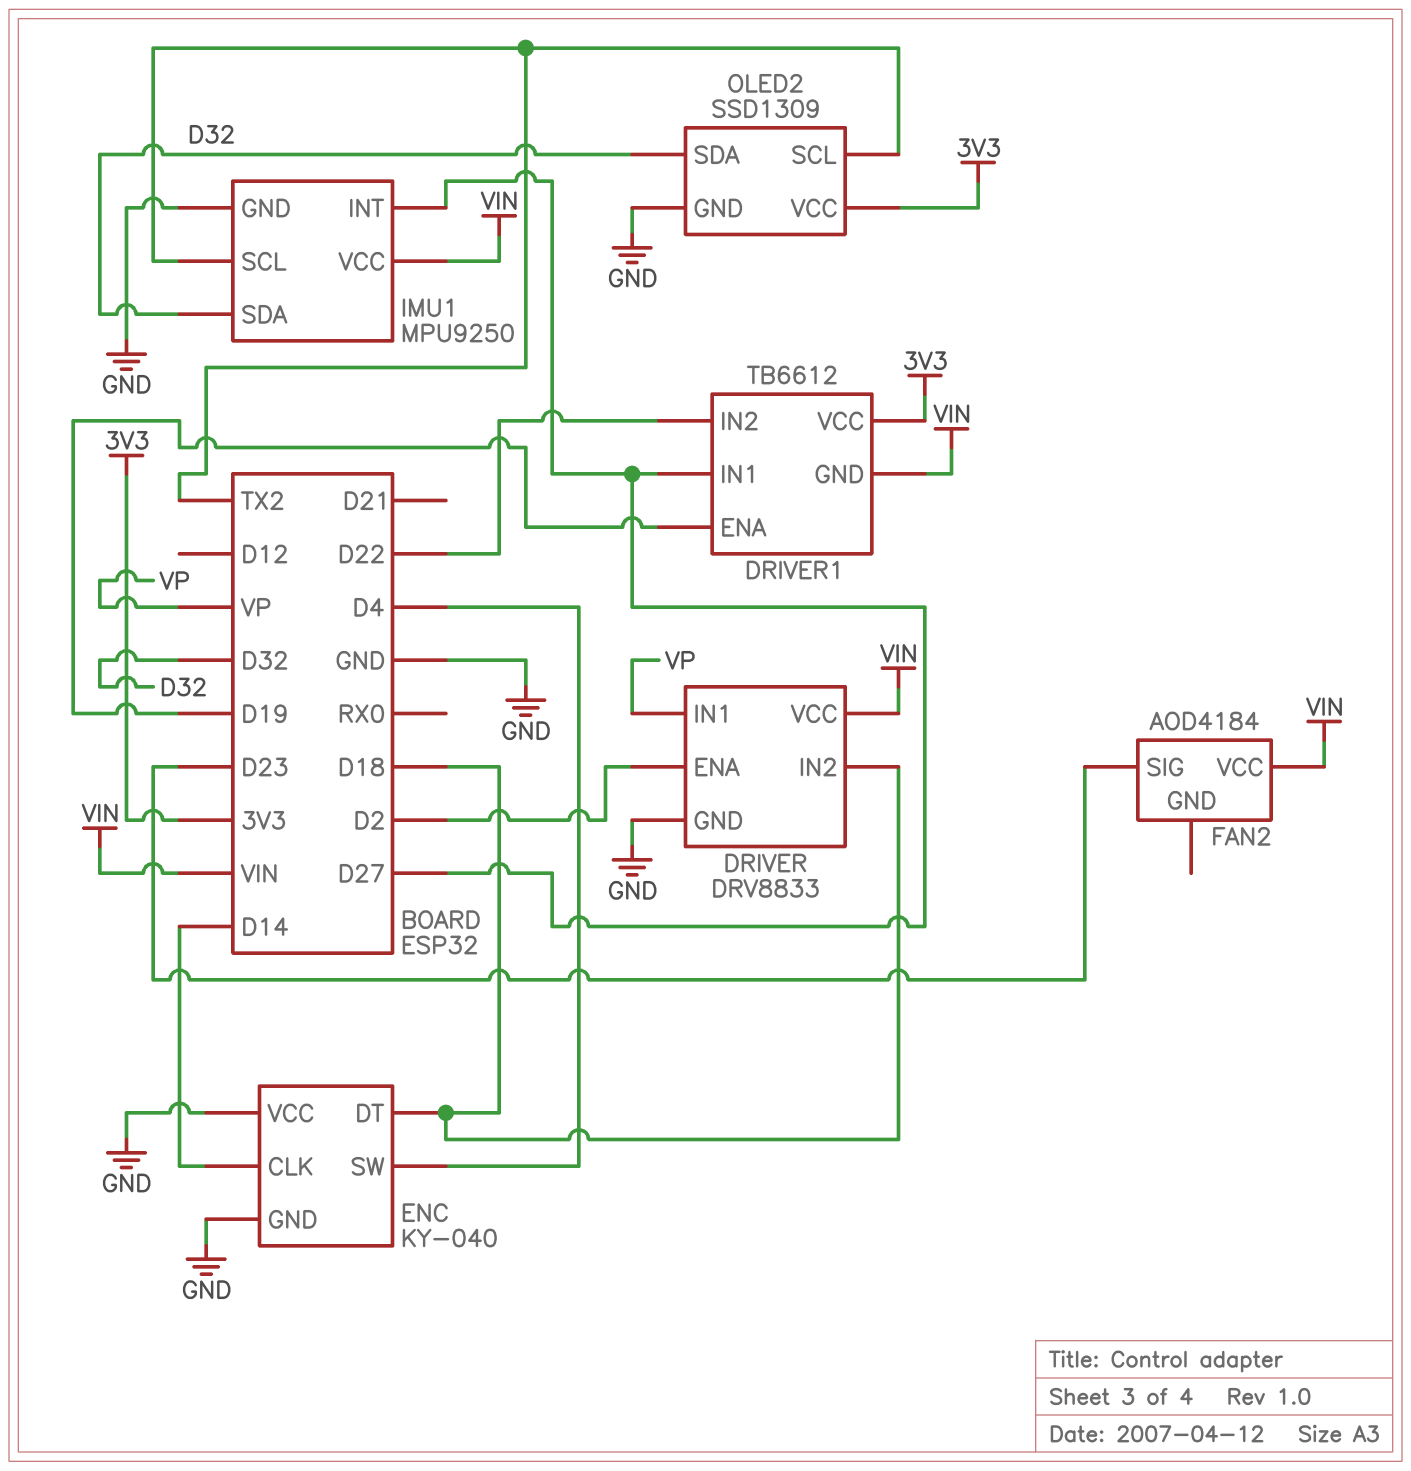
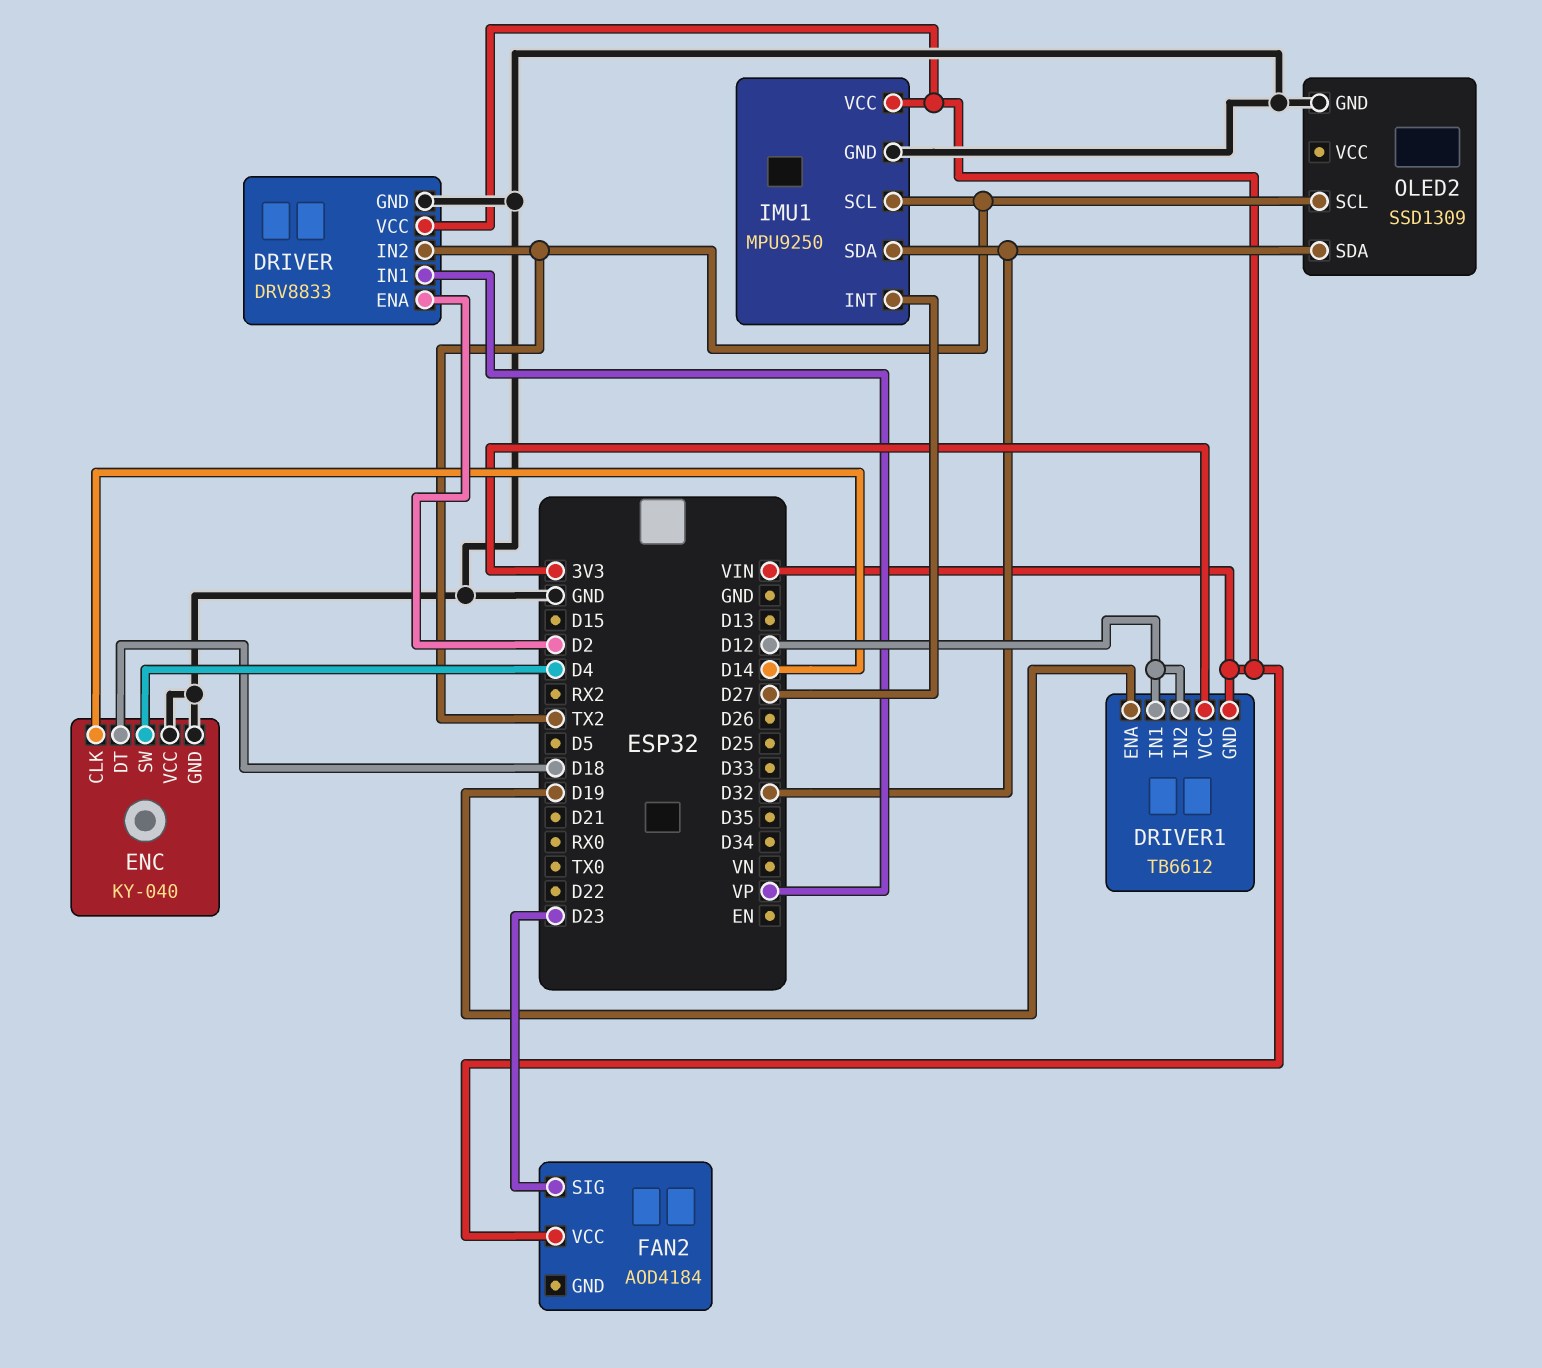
DRIVER pin IN2: D18 -> TX2
DRIVER1 pin IN1: D27 -> D12
DRIVER1 pin IN2: D22 -> D12
OLED2 pin VCC: 3V3 -> none

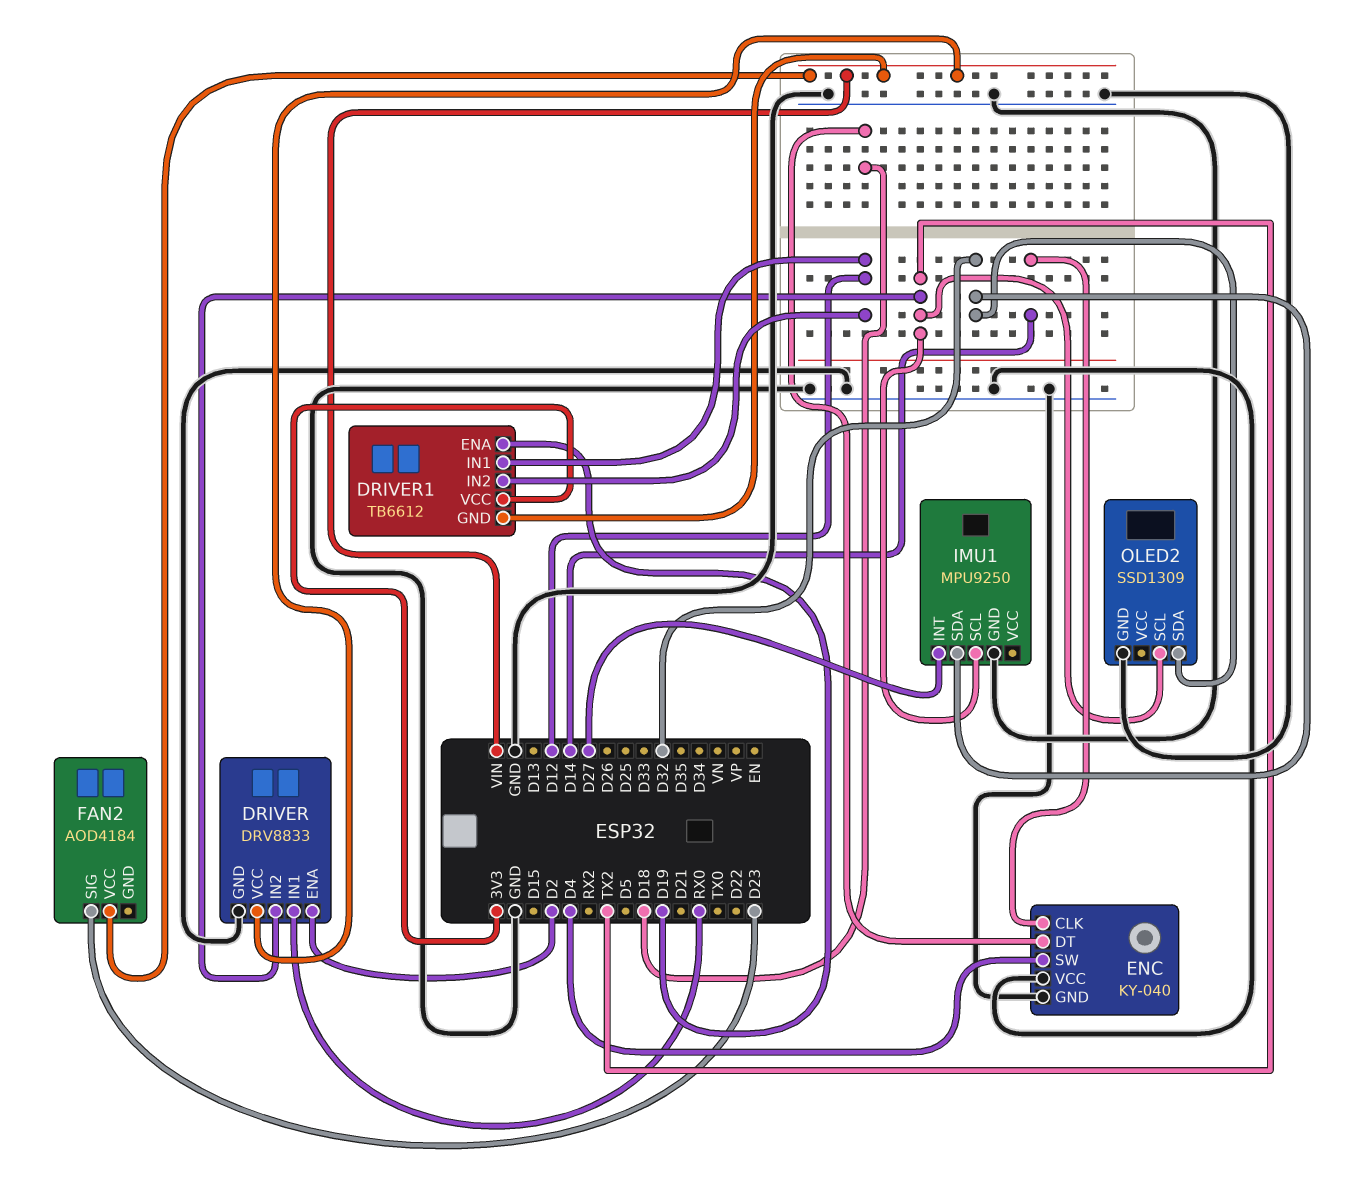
DRIVER pin IN1: VP -> RX0
IMU1 pin VCC: VIN -> none

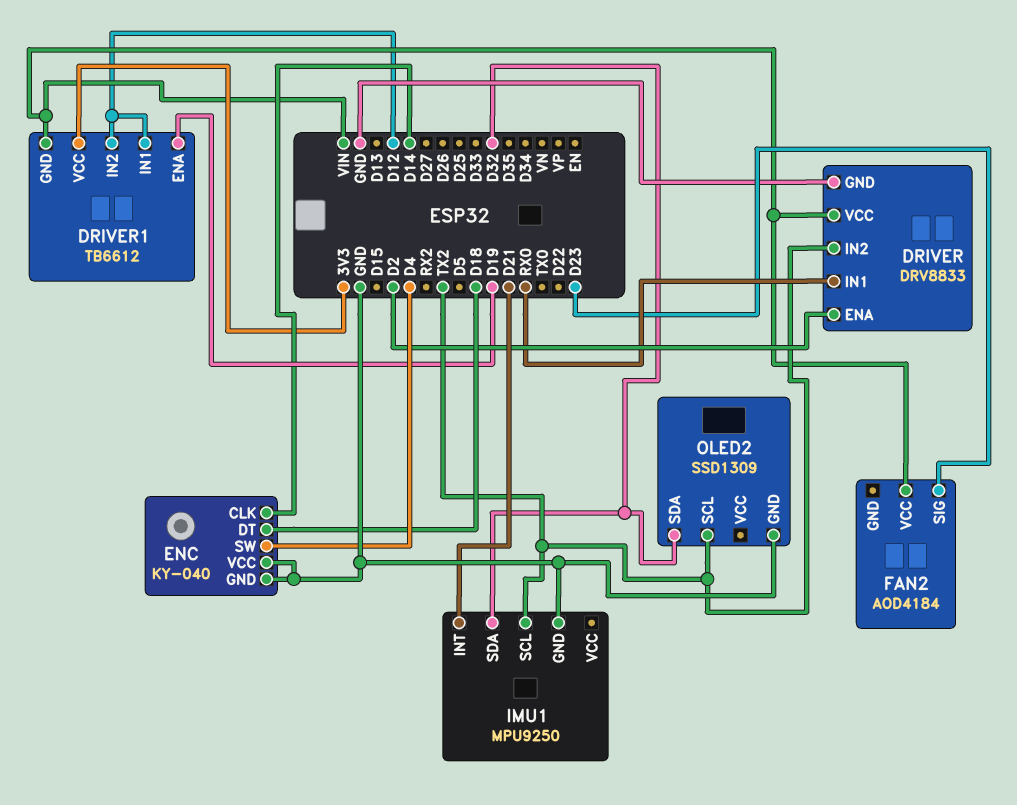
IMU1 pin INT: D27 -> D21

